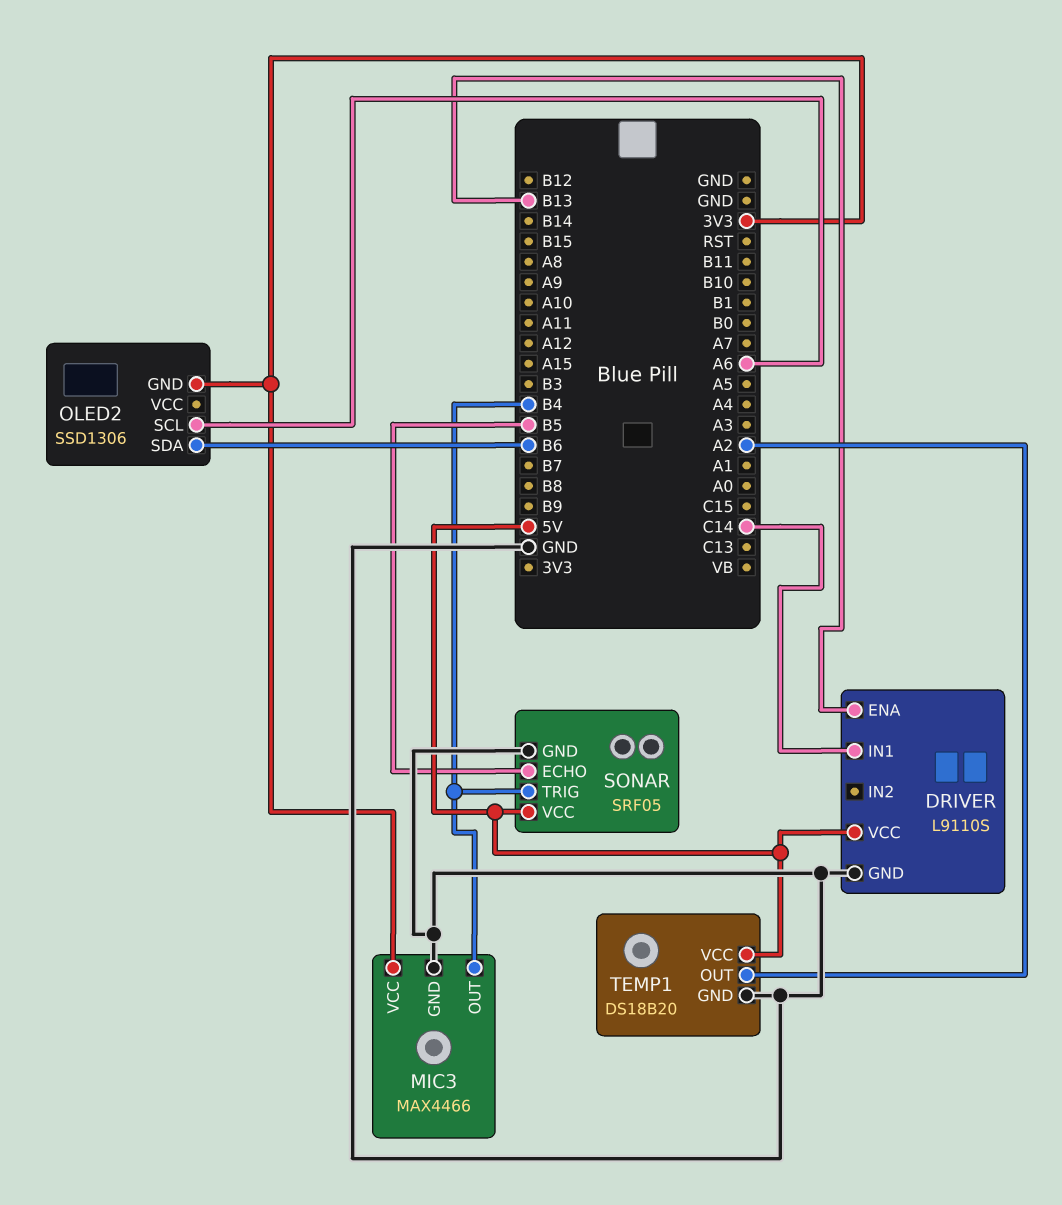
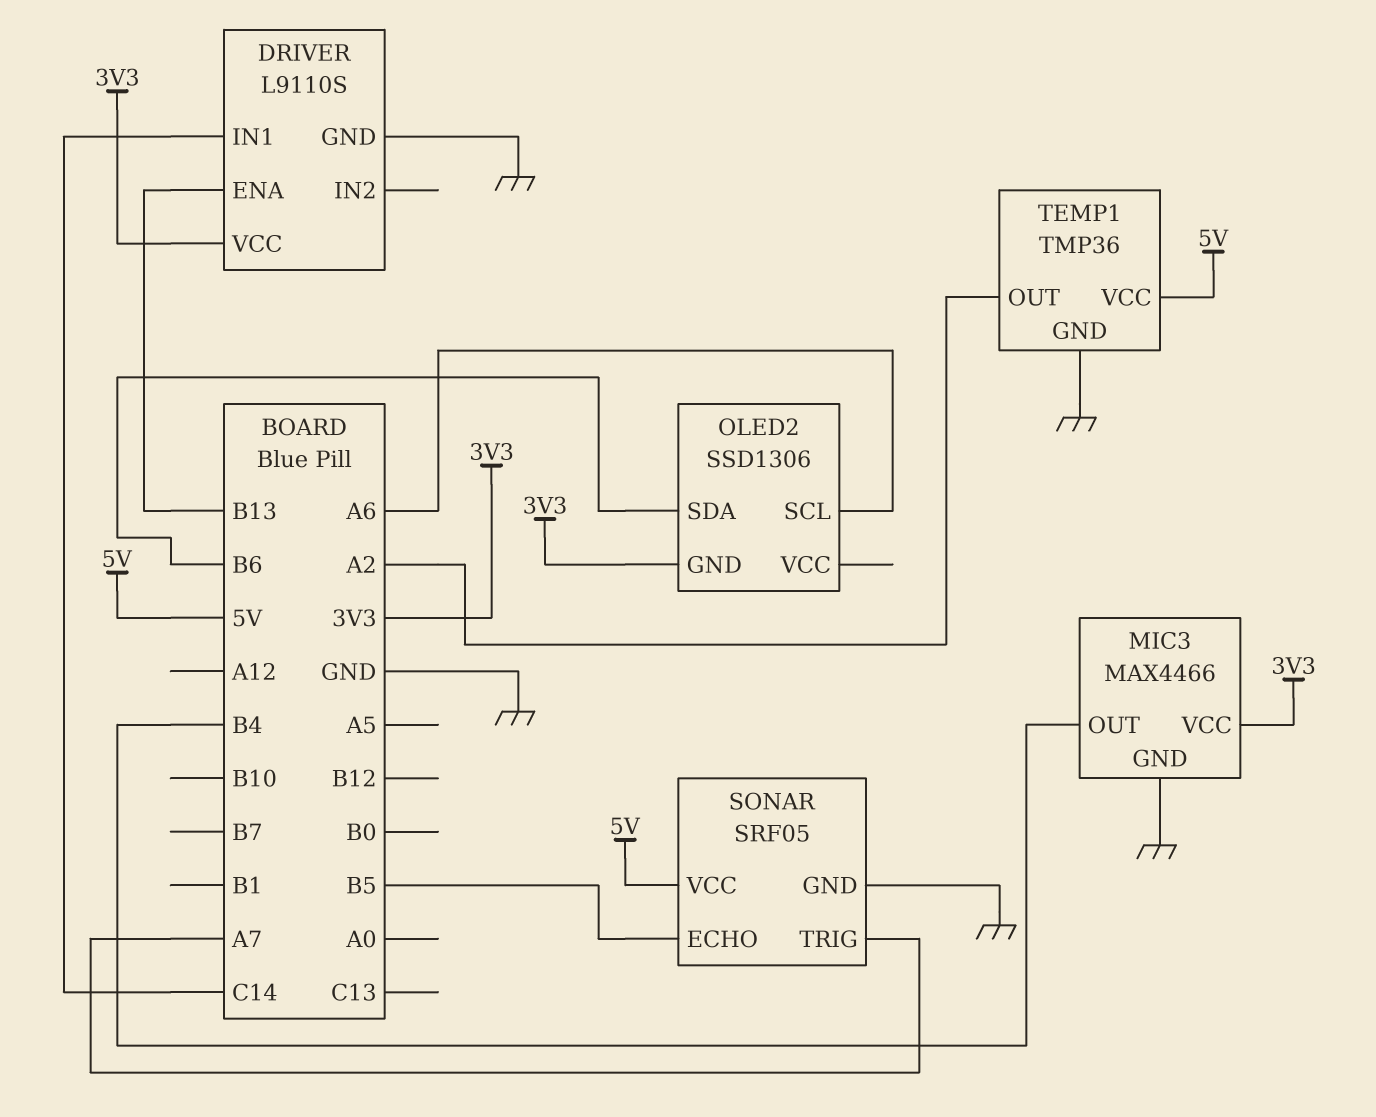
DRIVER pin VCC: 5V -> 3V3
SONAR pin TRIG: B4 -> A7
TEMP1: DS18B20 -> TMP36

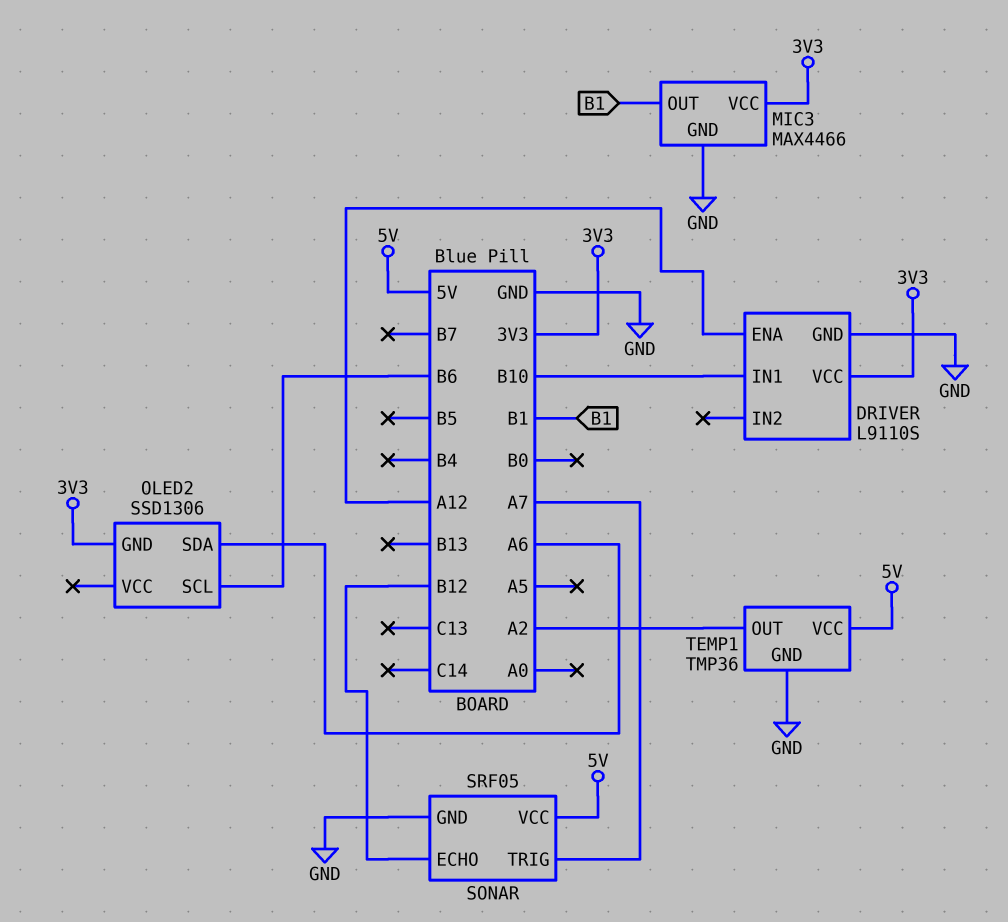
DRIVER pin ENA: B13 -> A12
DRIVER pin IN1: C14 -> B10
MIC3 pin OUT: B4 -> B1
OLED2 pin SCL: A6 -> B6
OLED2 pin SDA: B6 -> A6
SONAR pin ECHO: B5 -> B12

